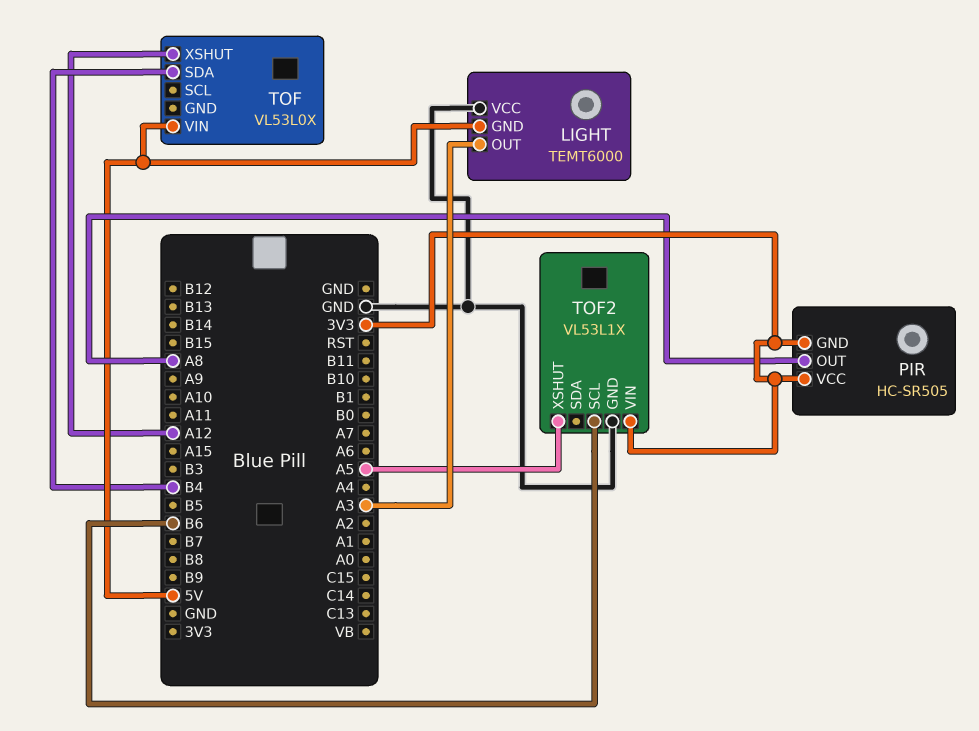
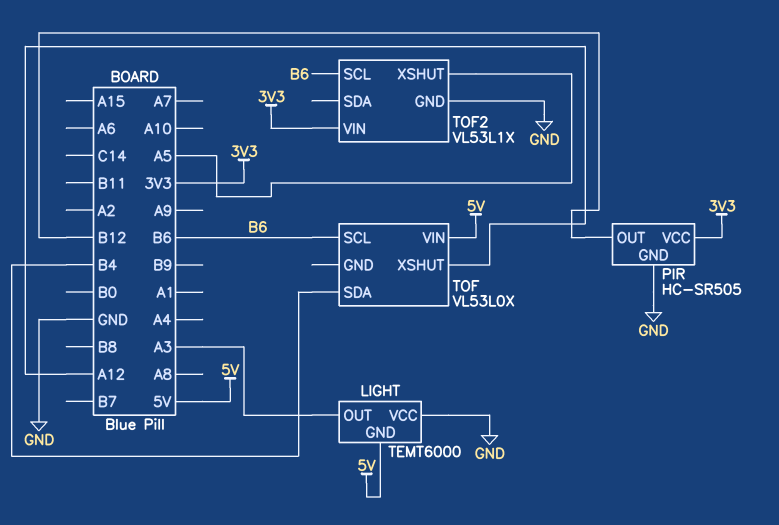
PIR pin GND: 3V3 -> GND
PIR pin OUT: A8 -> B12
TOF pin SCL: none -> B6

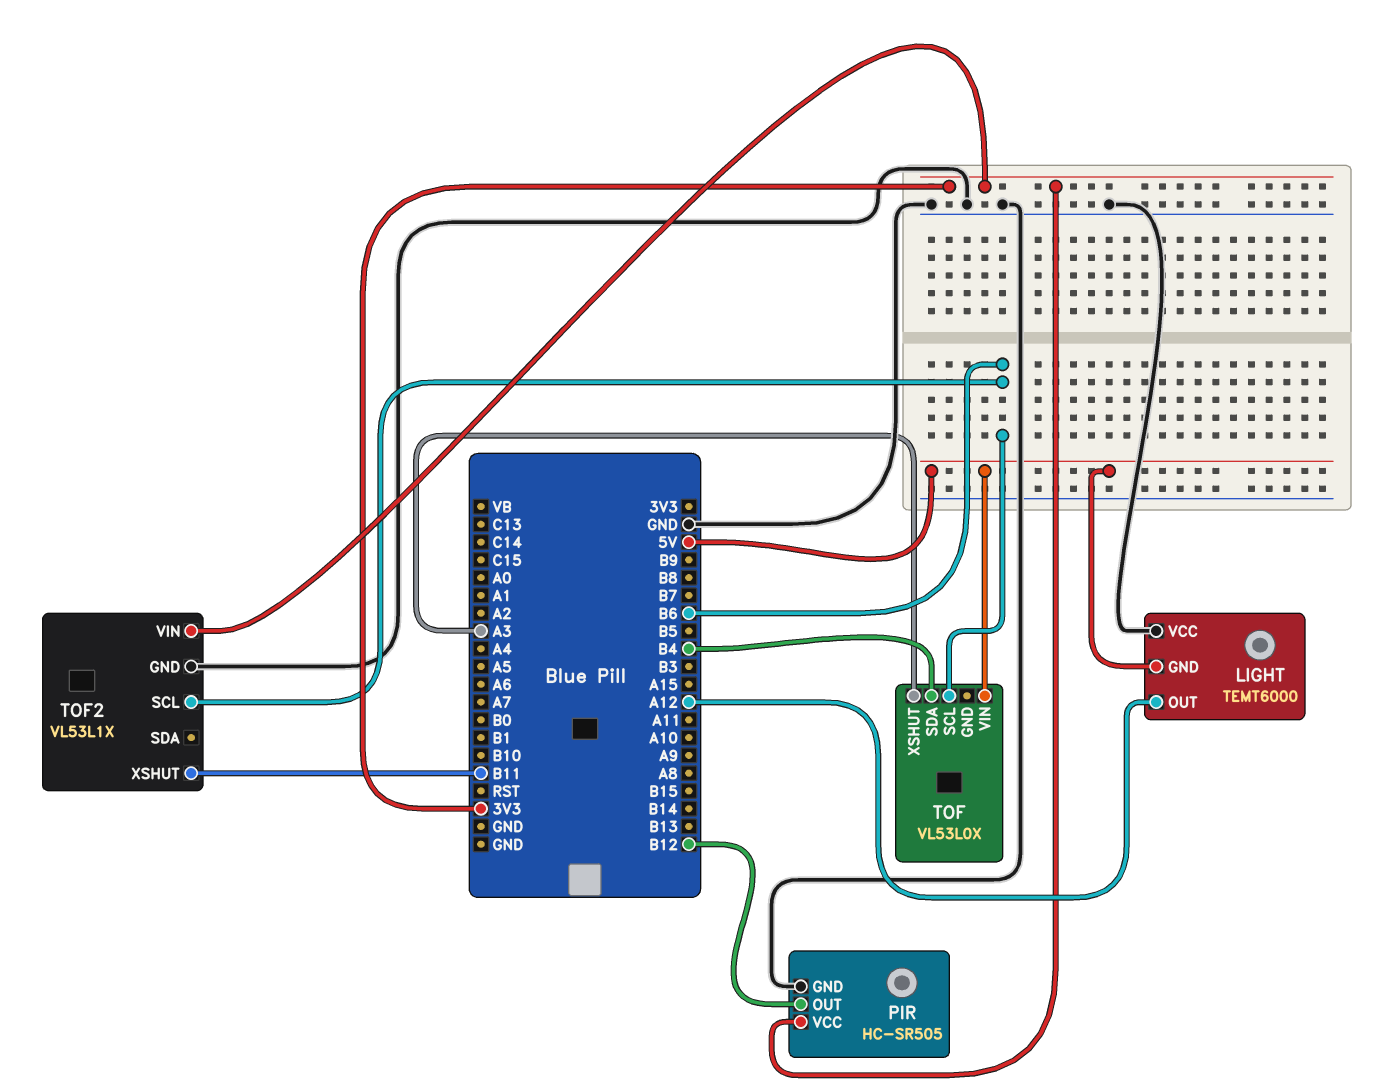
LIGHT pin OUT: A3 -> A12
TOF pin XSHUT: A12 -> A3
TOF2 pin XSHUT: A5 -> B11

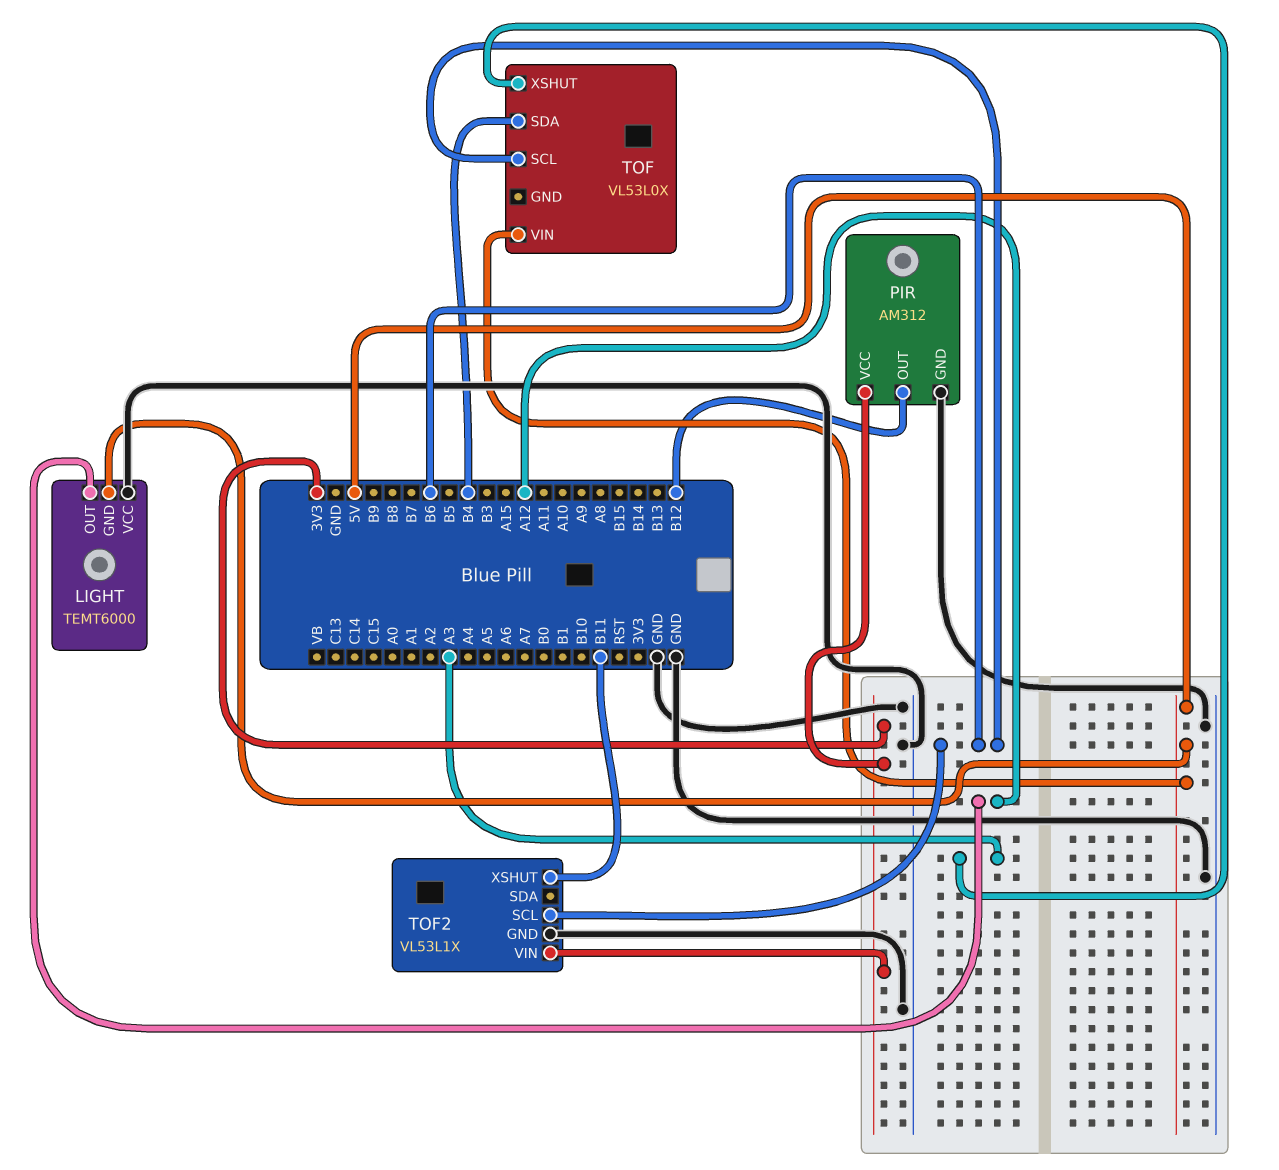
PIR: HC-SR505 -> AM312

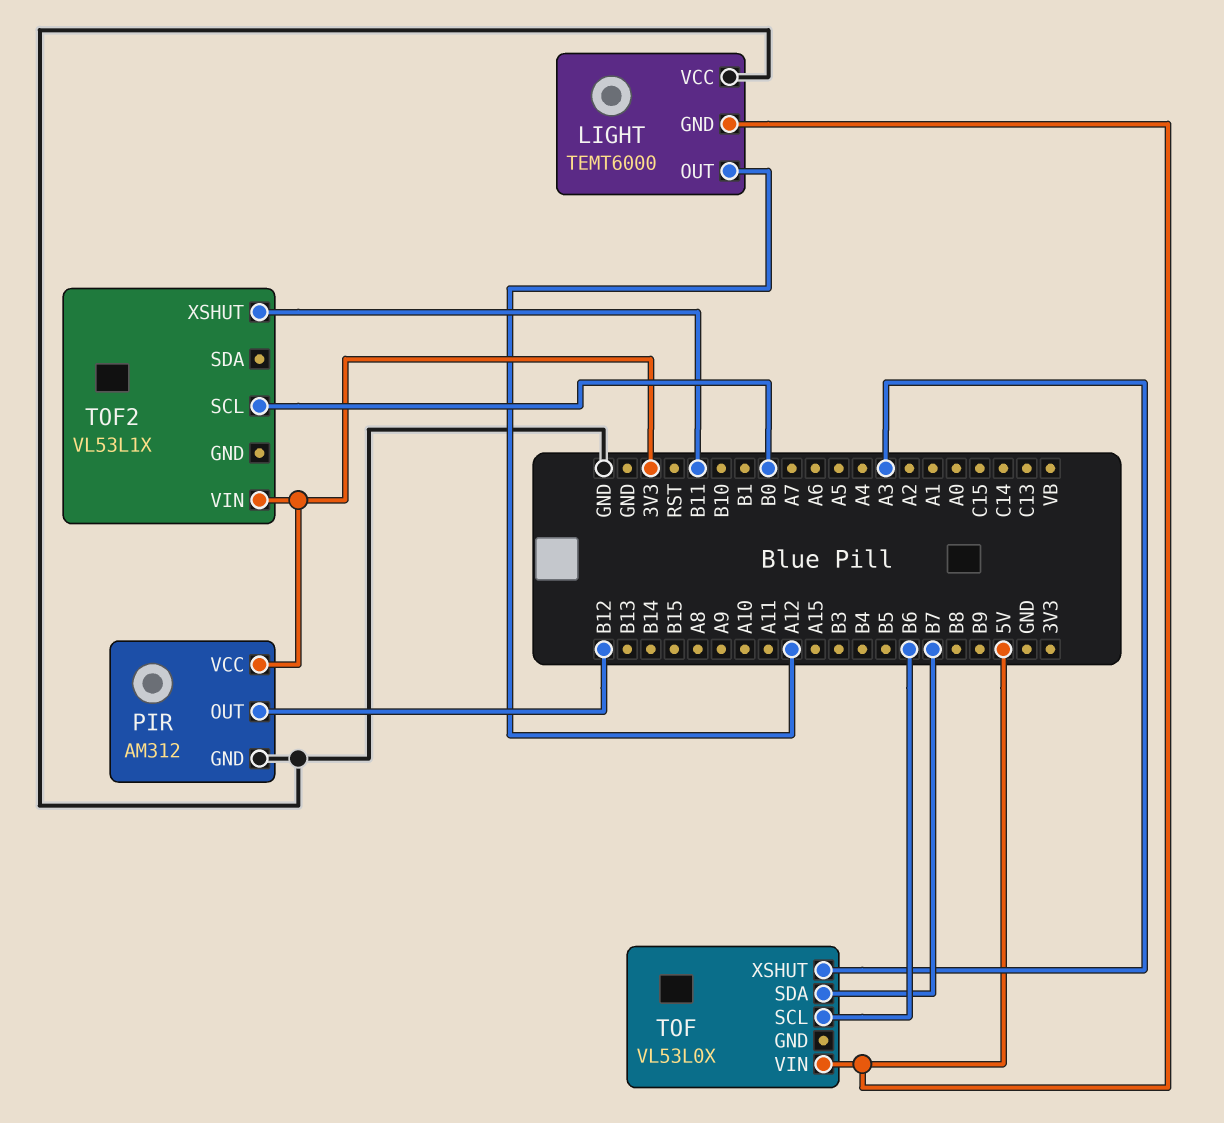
TOF pin SDA: B4 -> B7
TOF2 pin GND: GND -> none
TOF2 pin SCL: B6 -> B0

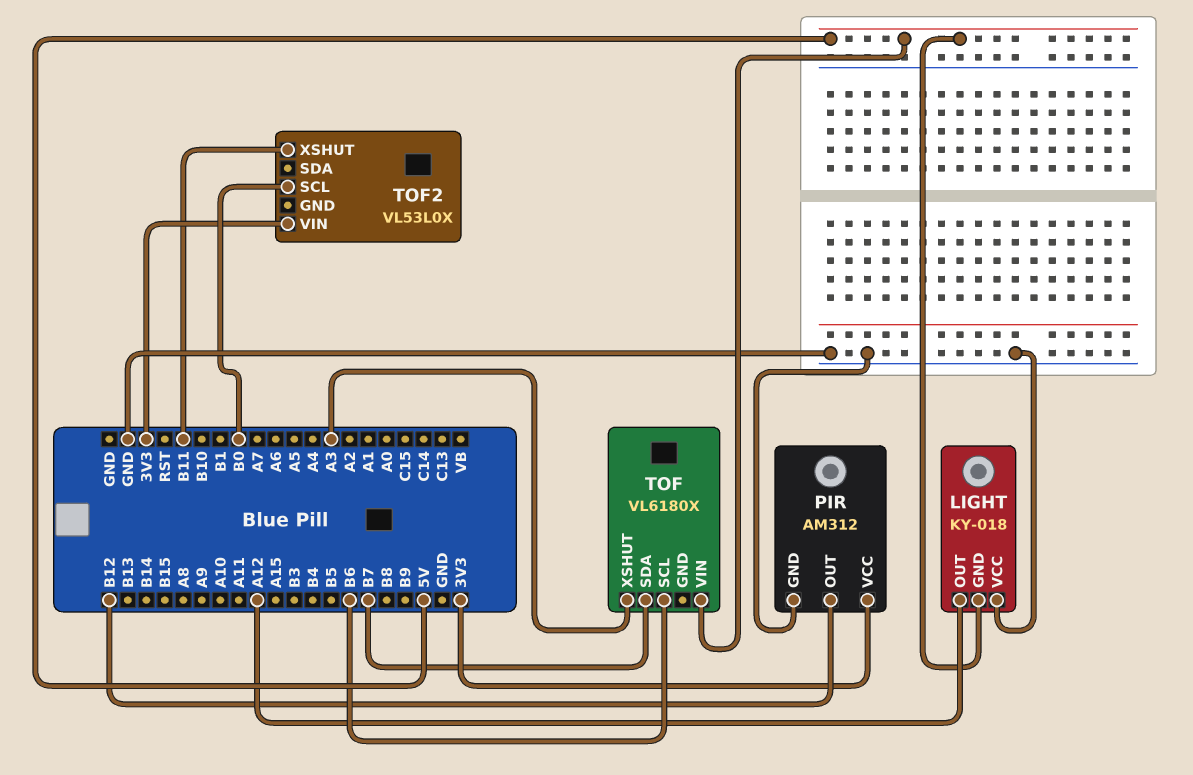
LIGHT: TEMT6000 -> KY-018
TOF: VL53L0X -> VL6180X
TOF2: VL53L1X -> VL53L0X

